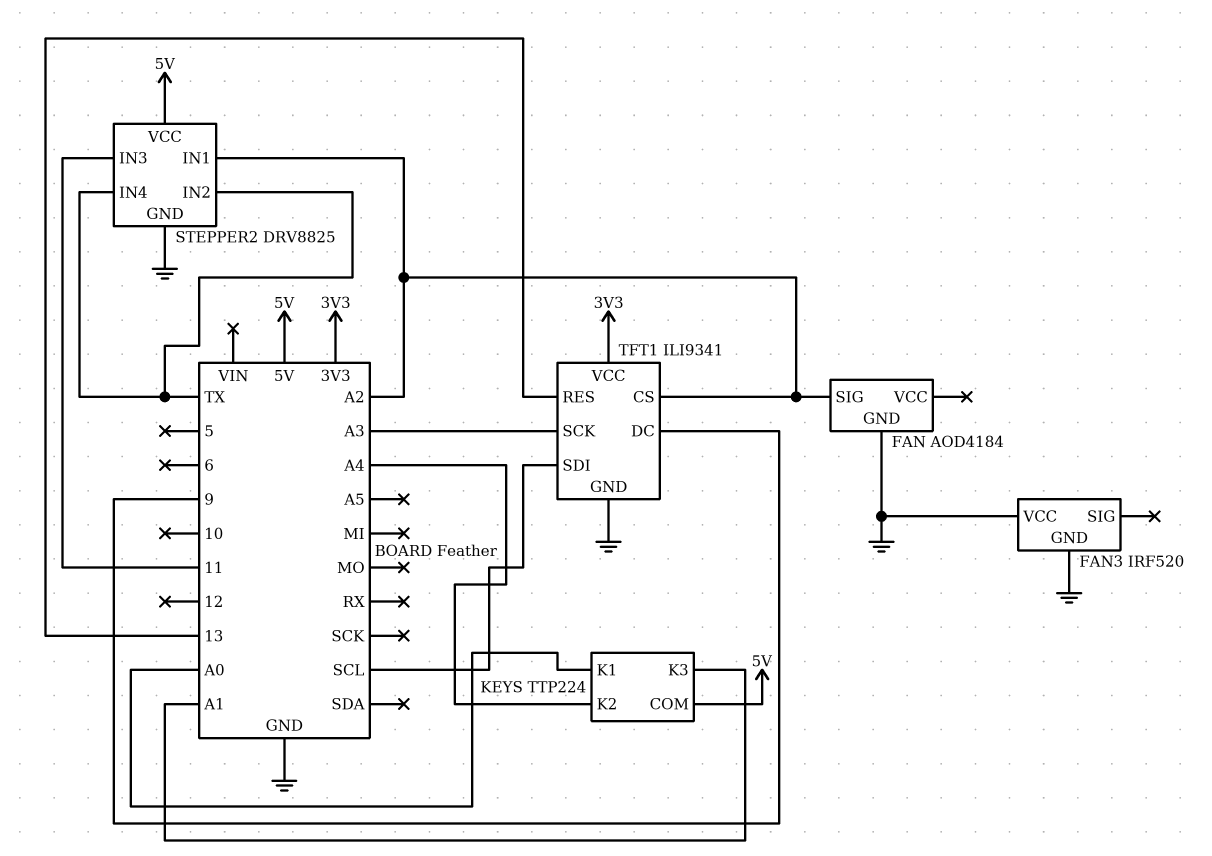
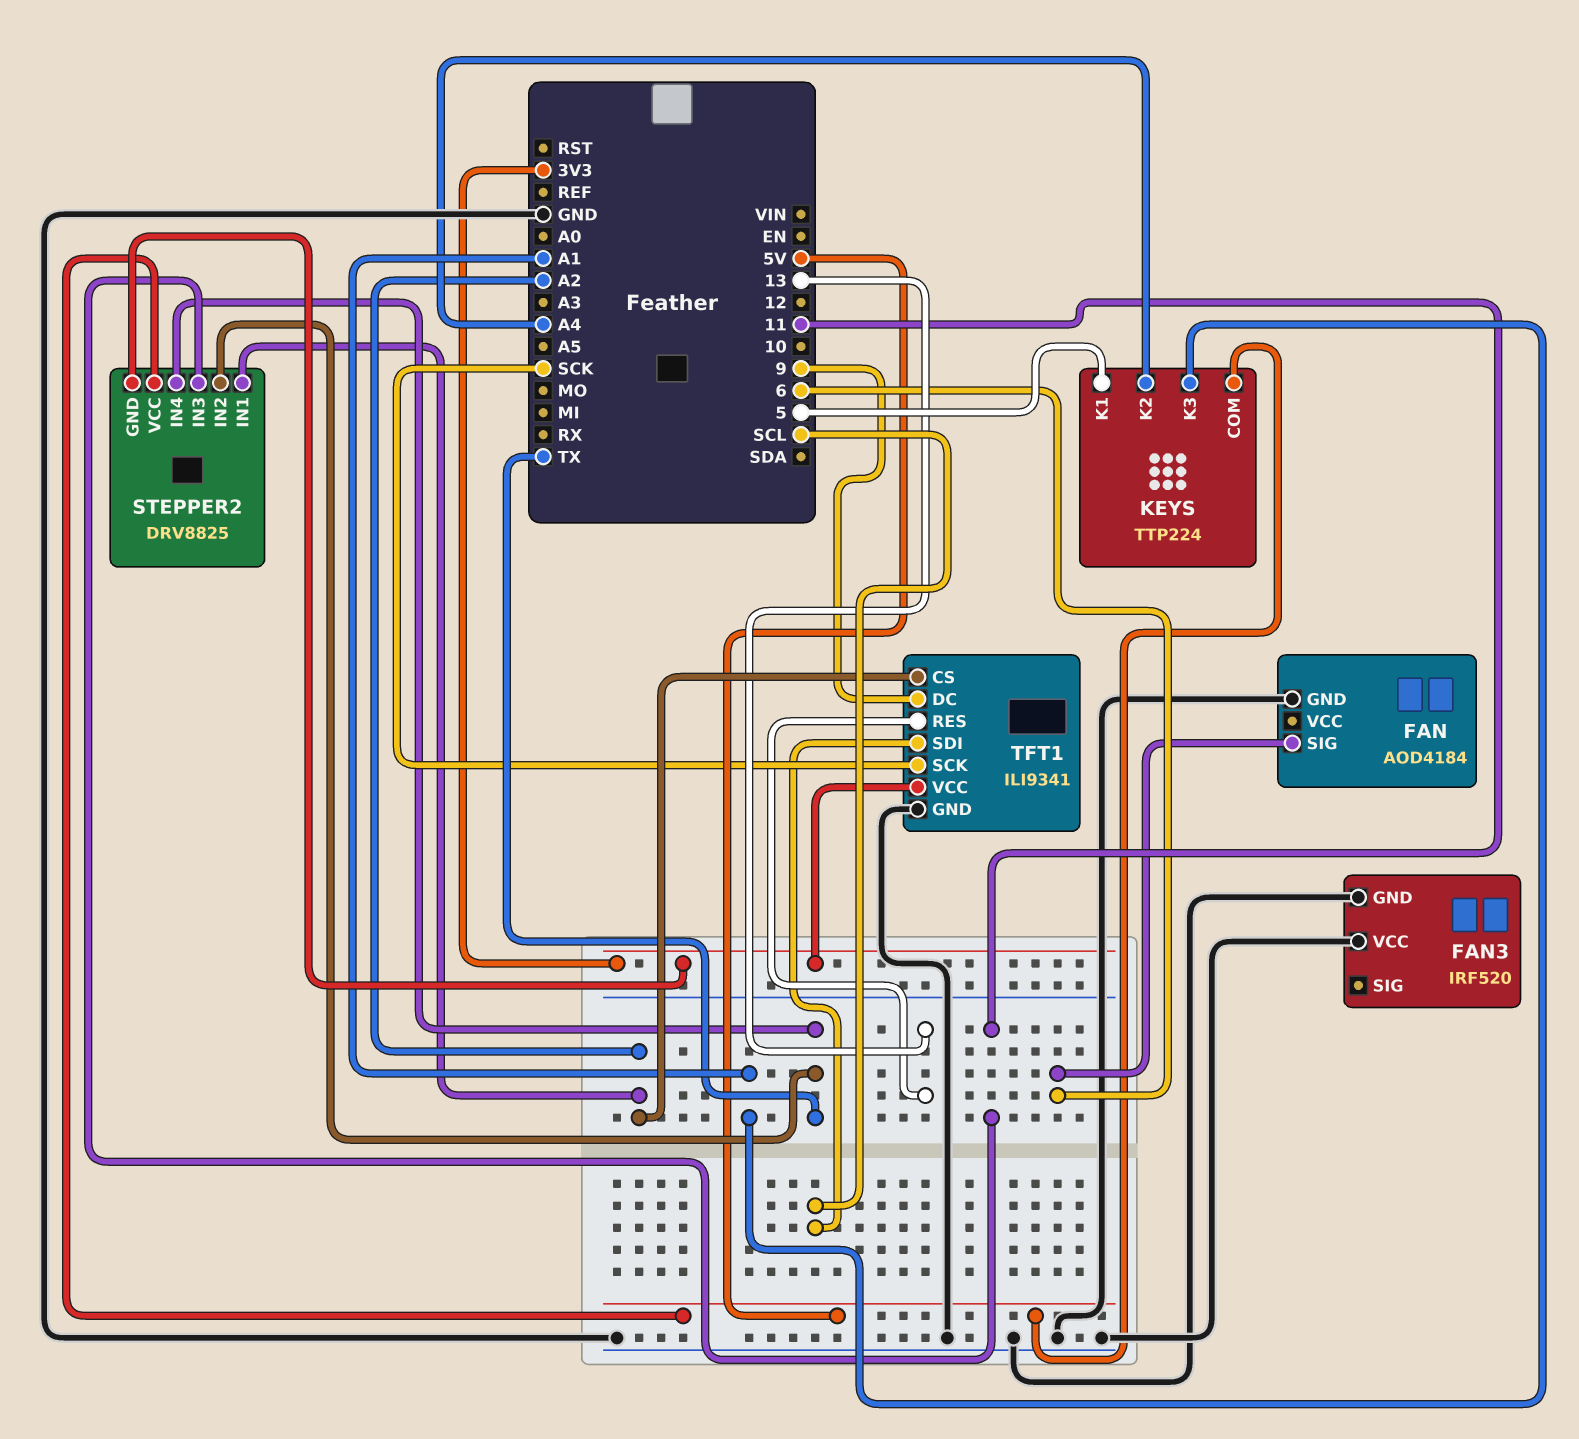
FAN pin SIG: A2 -> 6
KEYS pin K1: A0 -> 5
STEPPER2 pin GND: GND -> 3V3
TFT1 pin SCK: A3 -> SCK

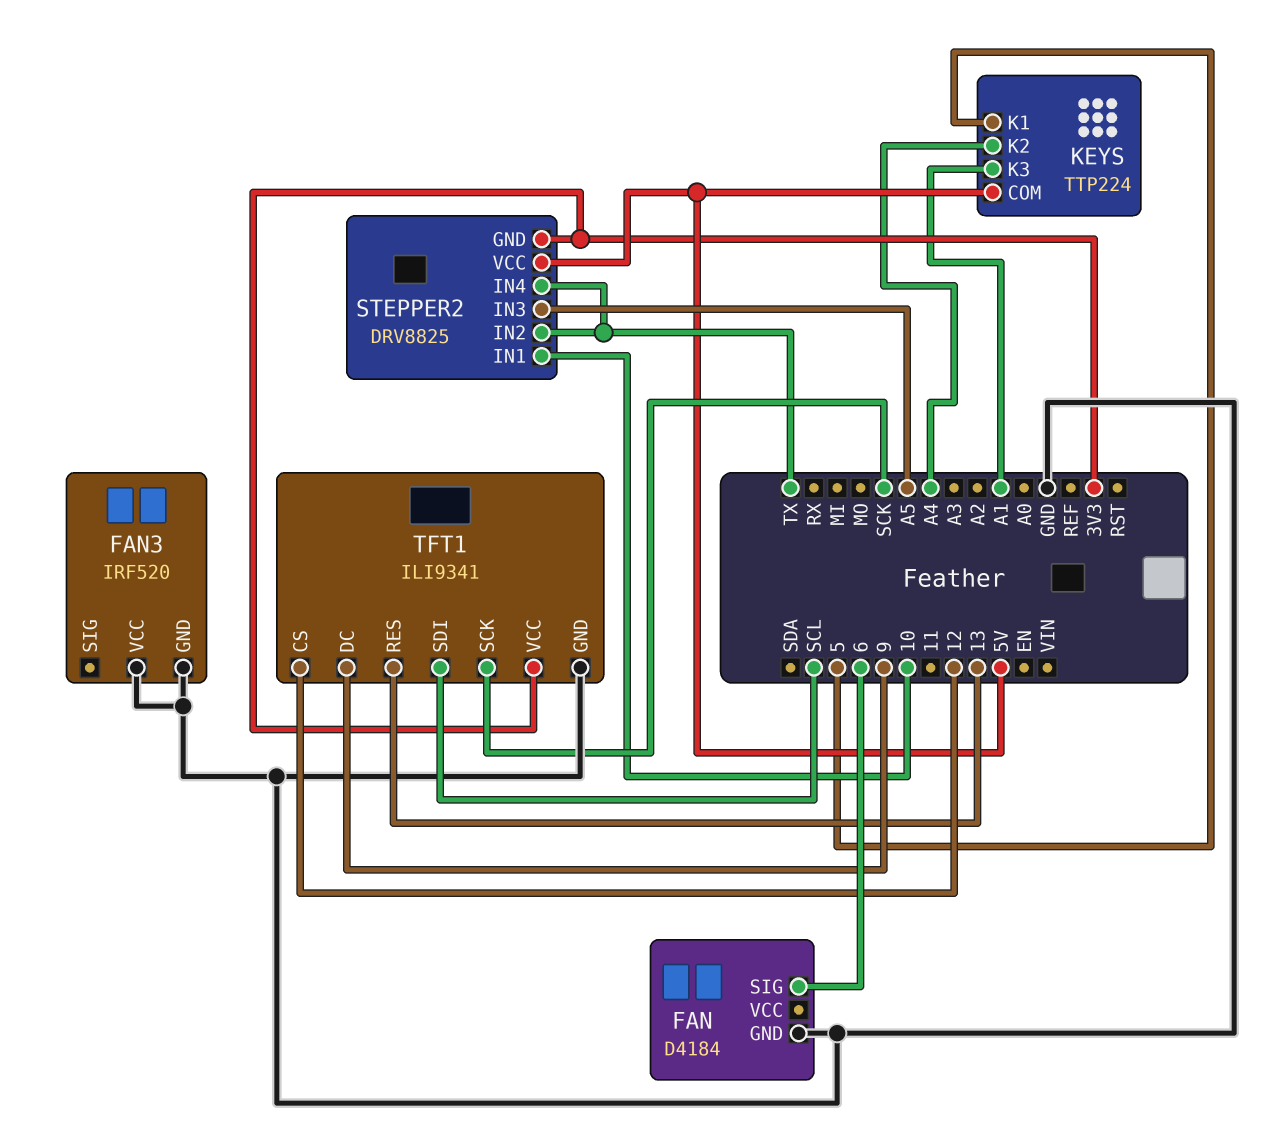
FAN: AOD4184 -> D4184
STEPPER2 pin IN1: A2 -> 10
STEPPER2 pin IN3: 11 -> A5
TFT1 pin CS: A2 -> 12

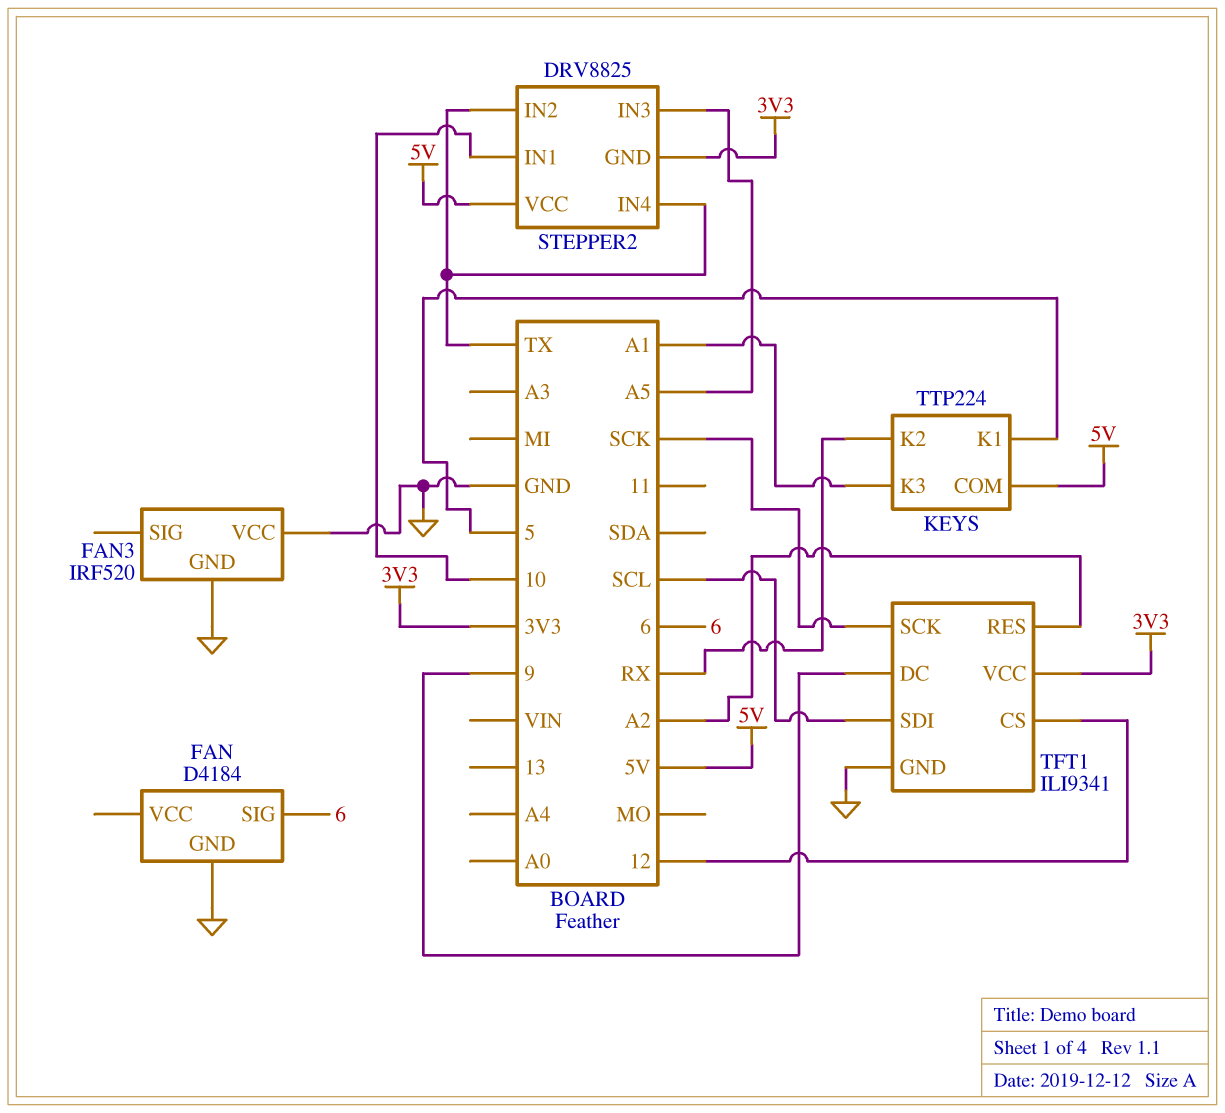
KEYS pin K2: A4 -> RX
TFT1 pin RES: 13 -> A2

